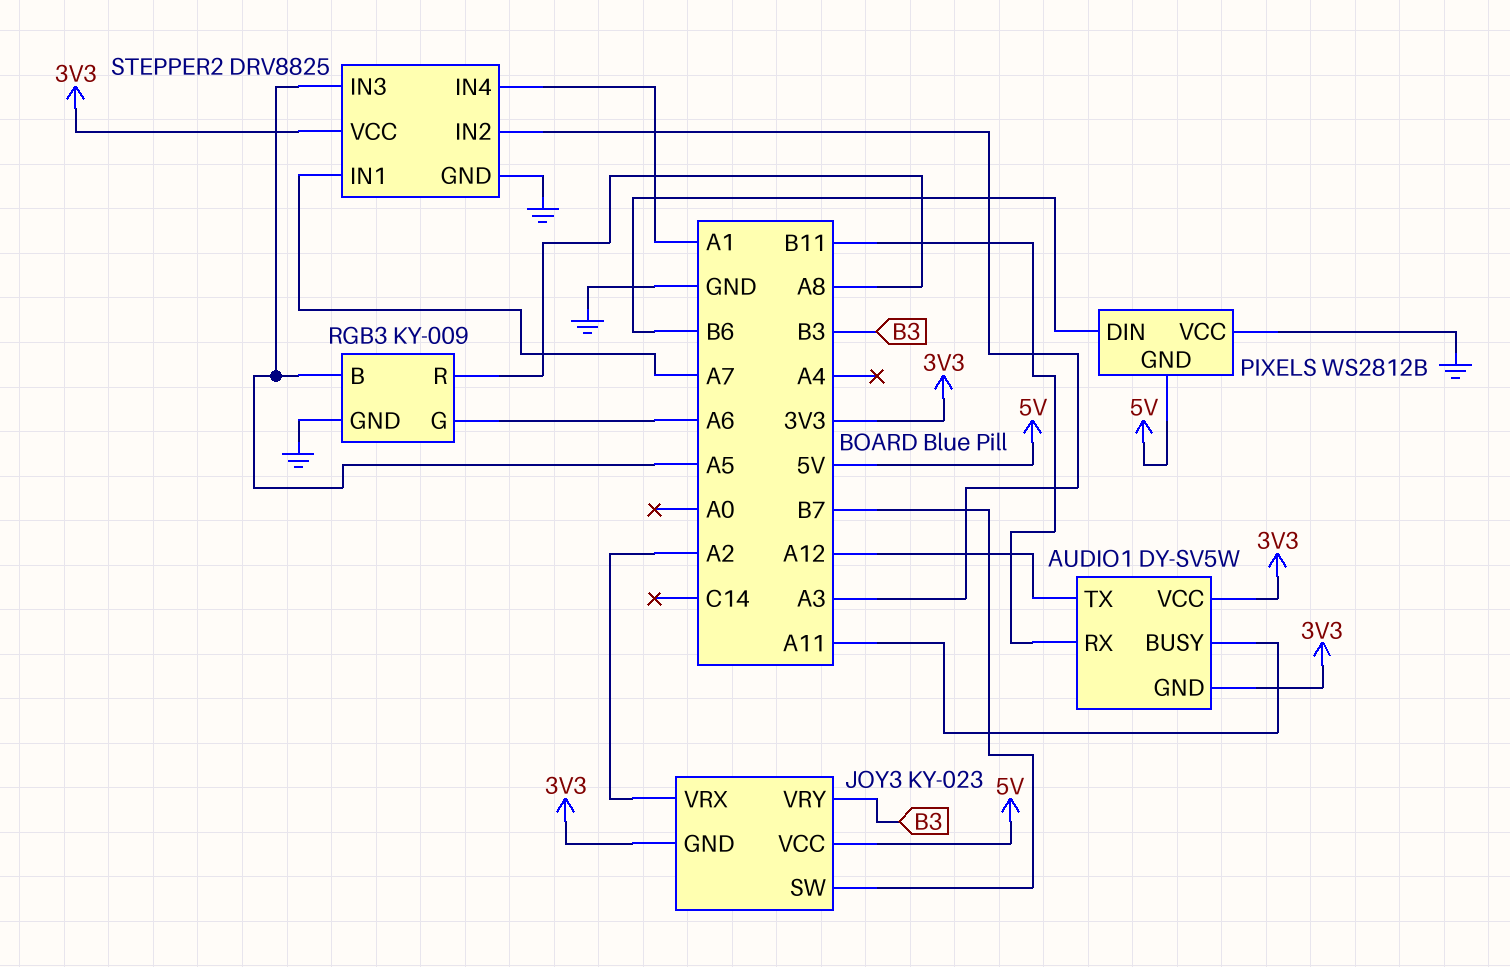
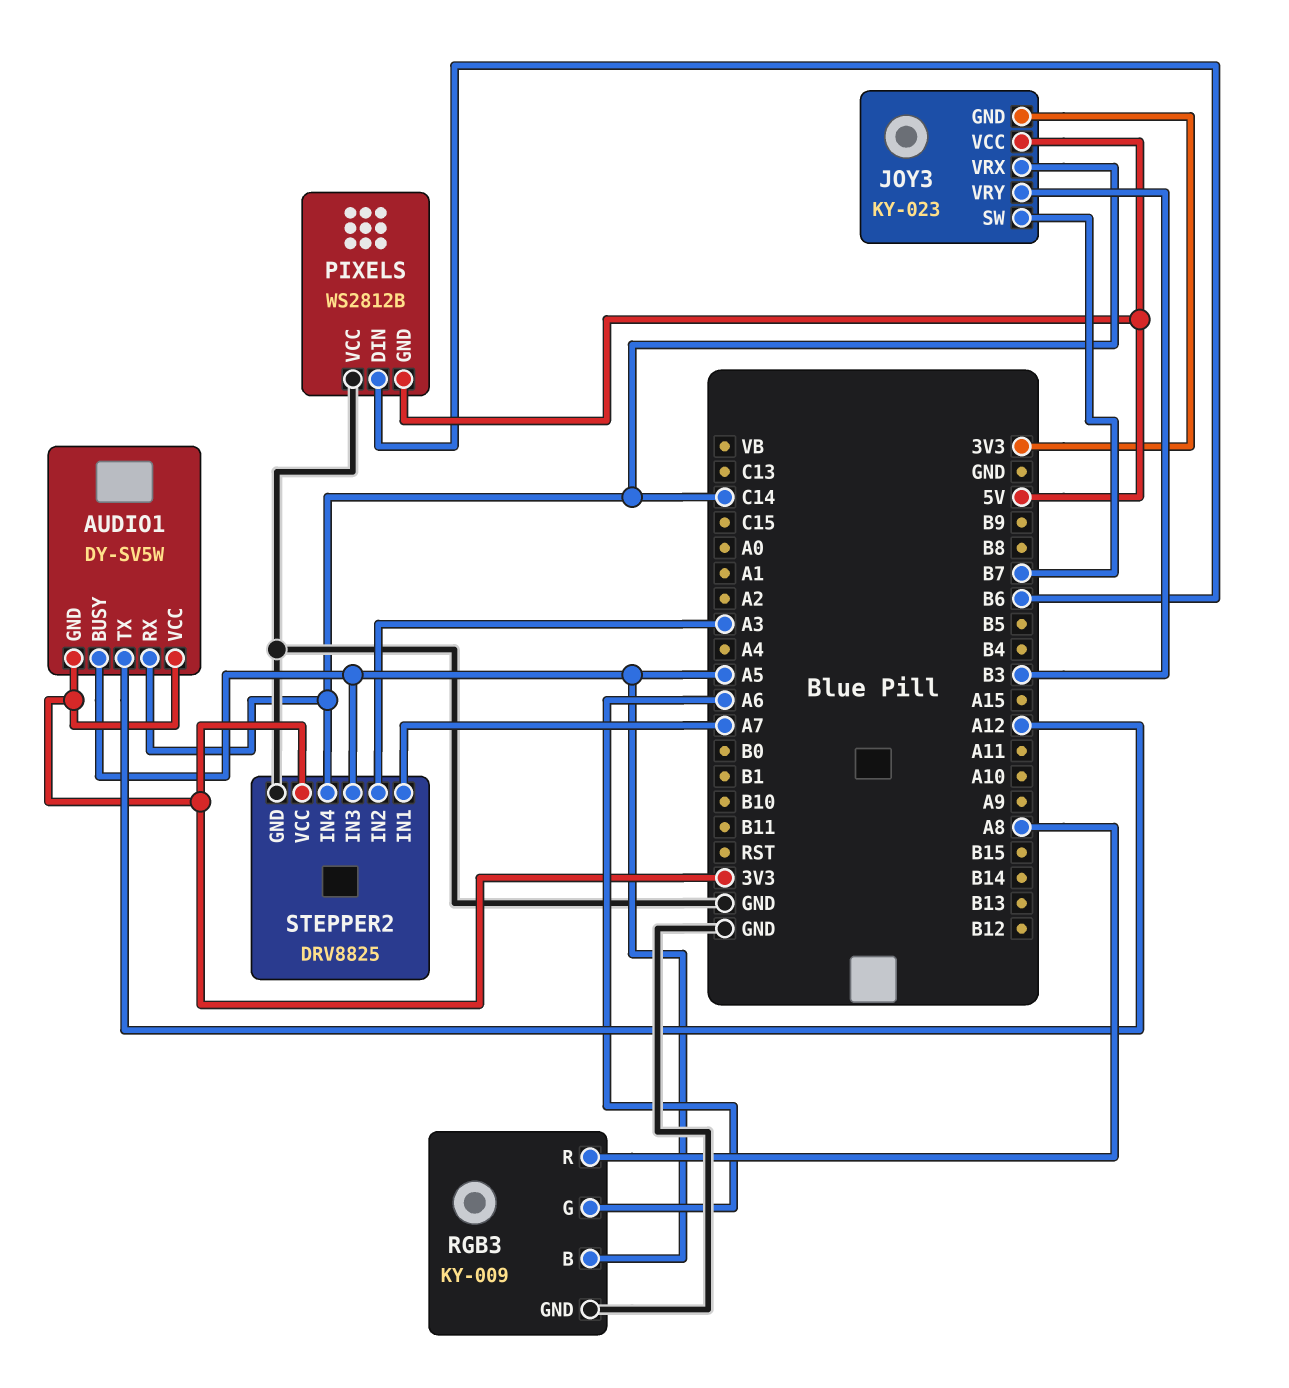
AUDIO1 pin BUSY: A11 -> A5
AUDIO1 pin RX: B11 -> C14
JOY3 pin VRX: A2 -> C14
STEPPER2 pin IN4: A1 -> C14

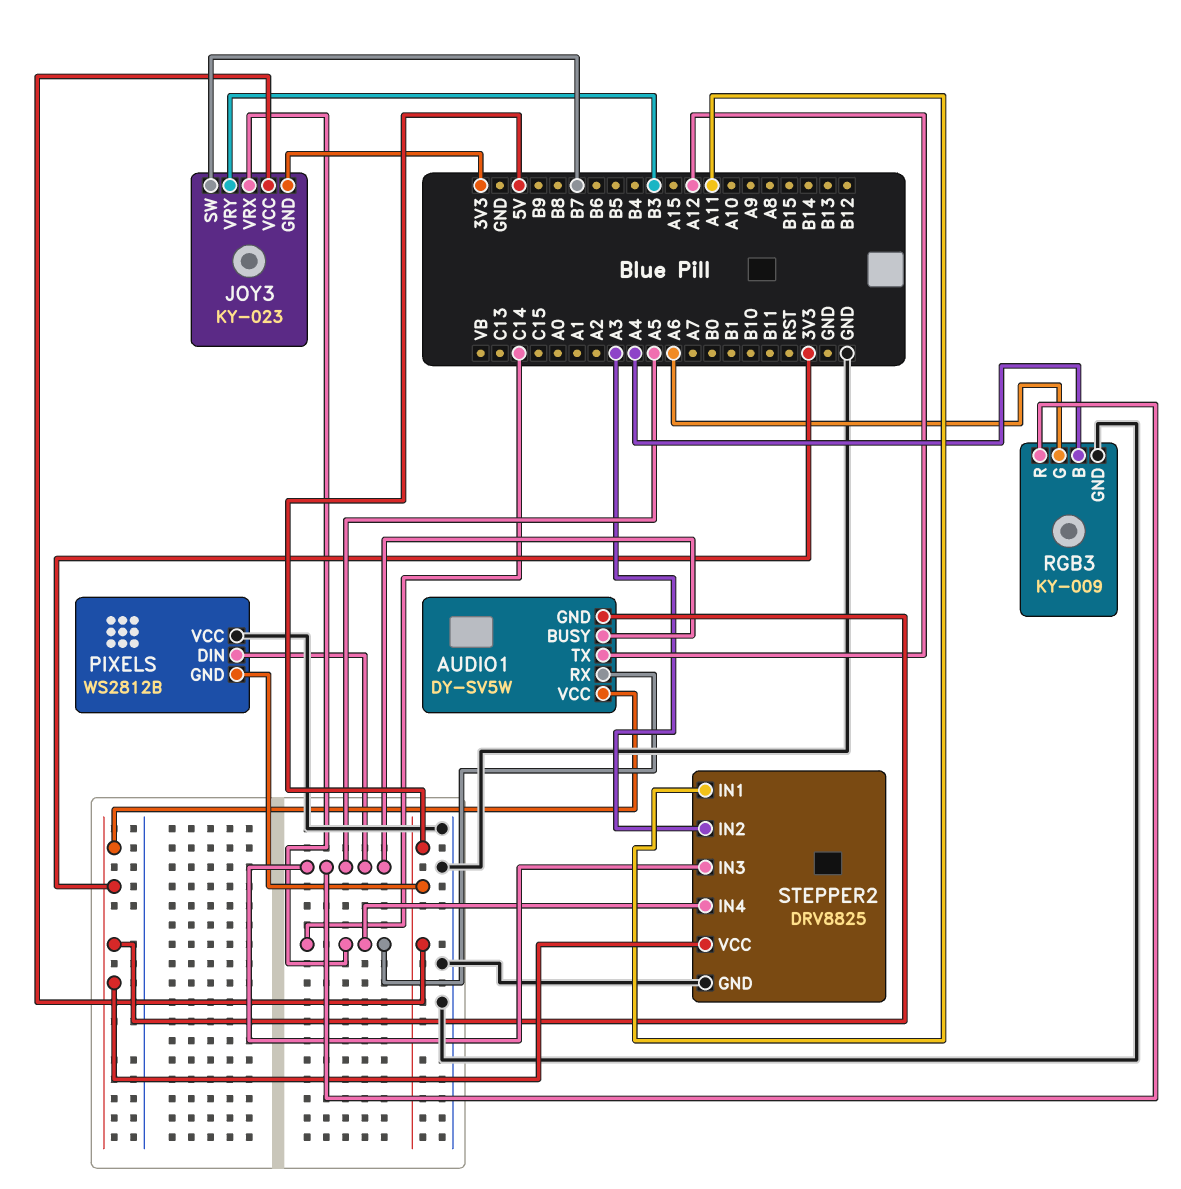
PIXELS pin DIN: B6 -> A5
RGB3 pin B: A5 -> A4
RGB3 pin R: A8 -> A5
STEPPER2 pin IN1: A7 -> A11

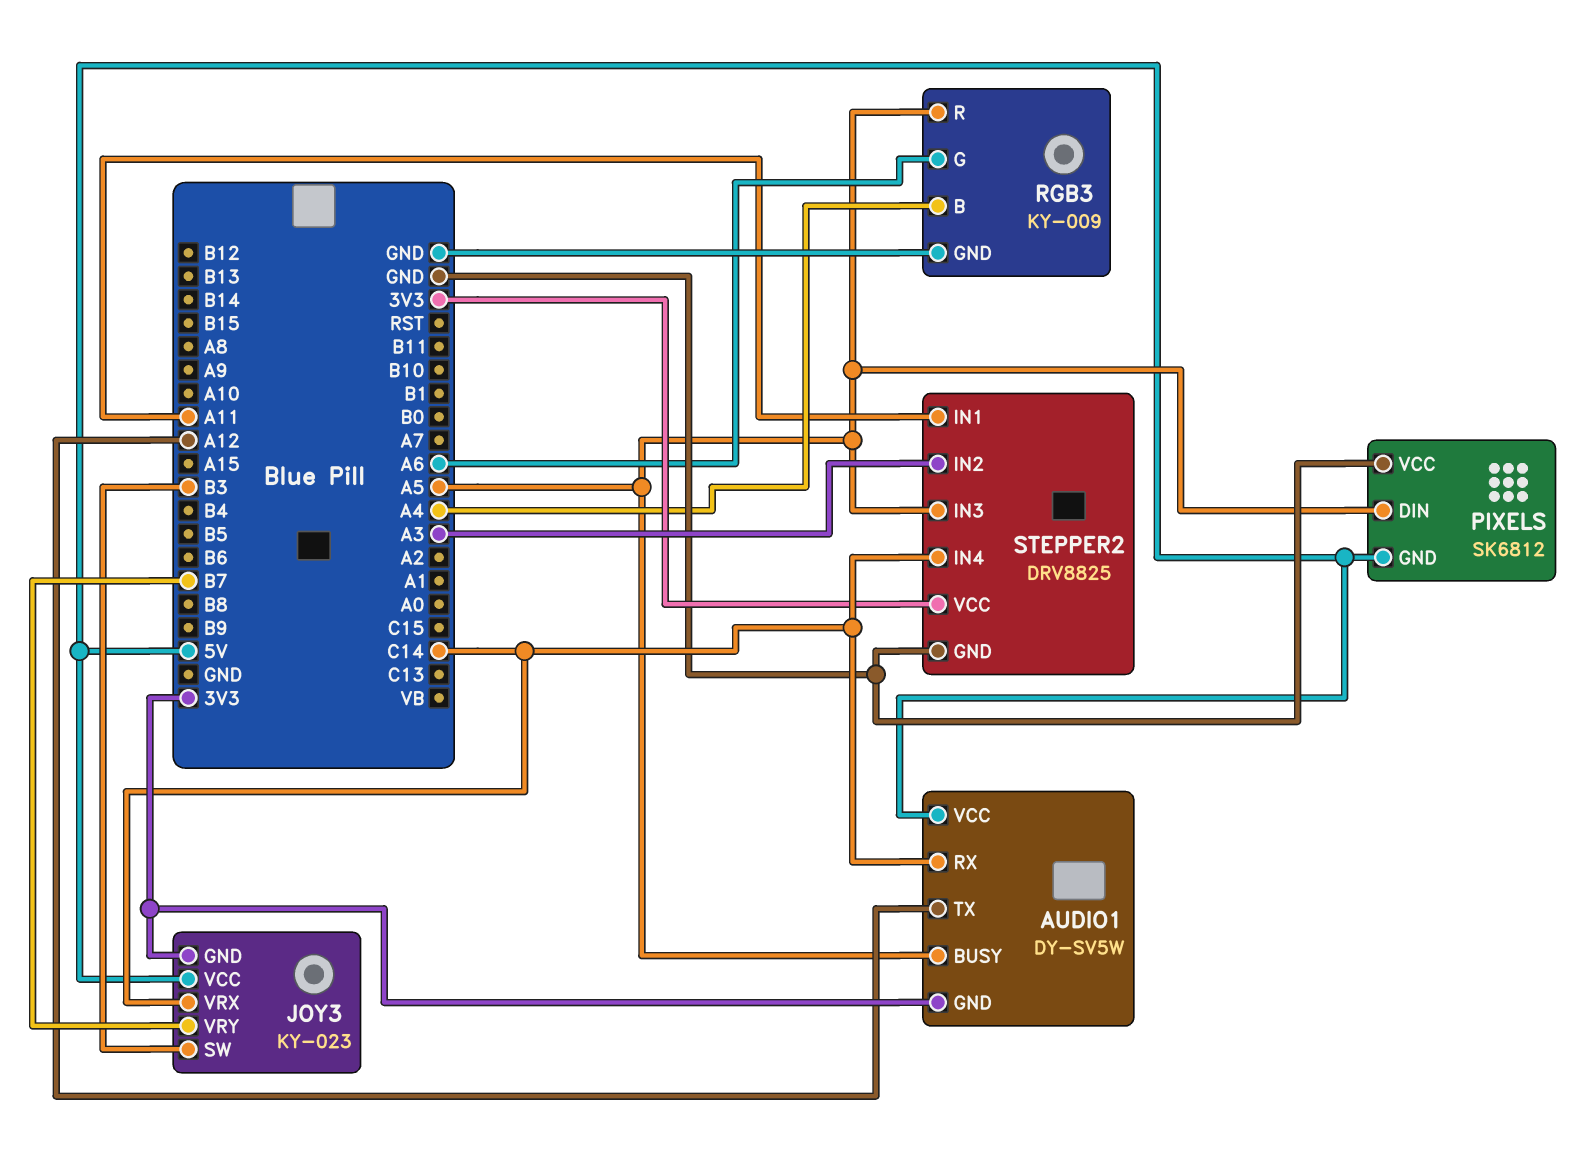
AUDIO1 pin VCC: 3V3 -> 5V
JOY3 pin SW: B7 -> B3
JOY3 pin VRY: B3 -> B7
PIXELS: WS2812B -> SK6812

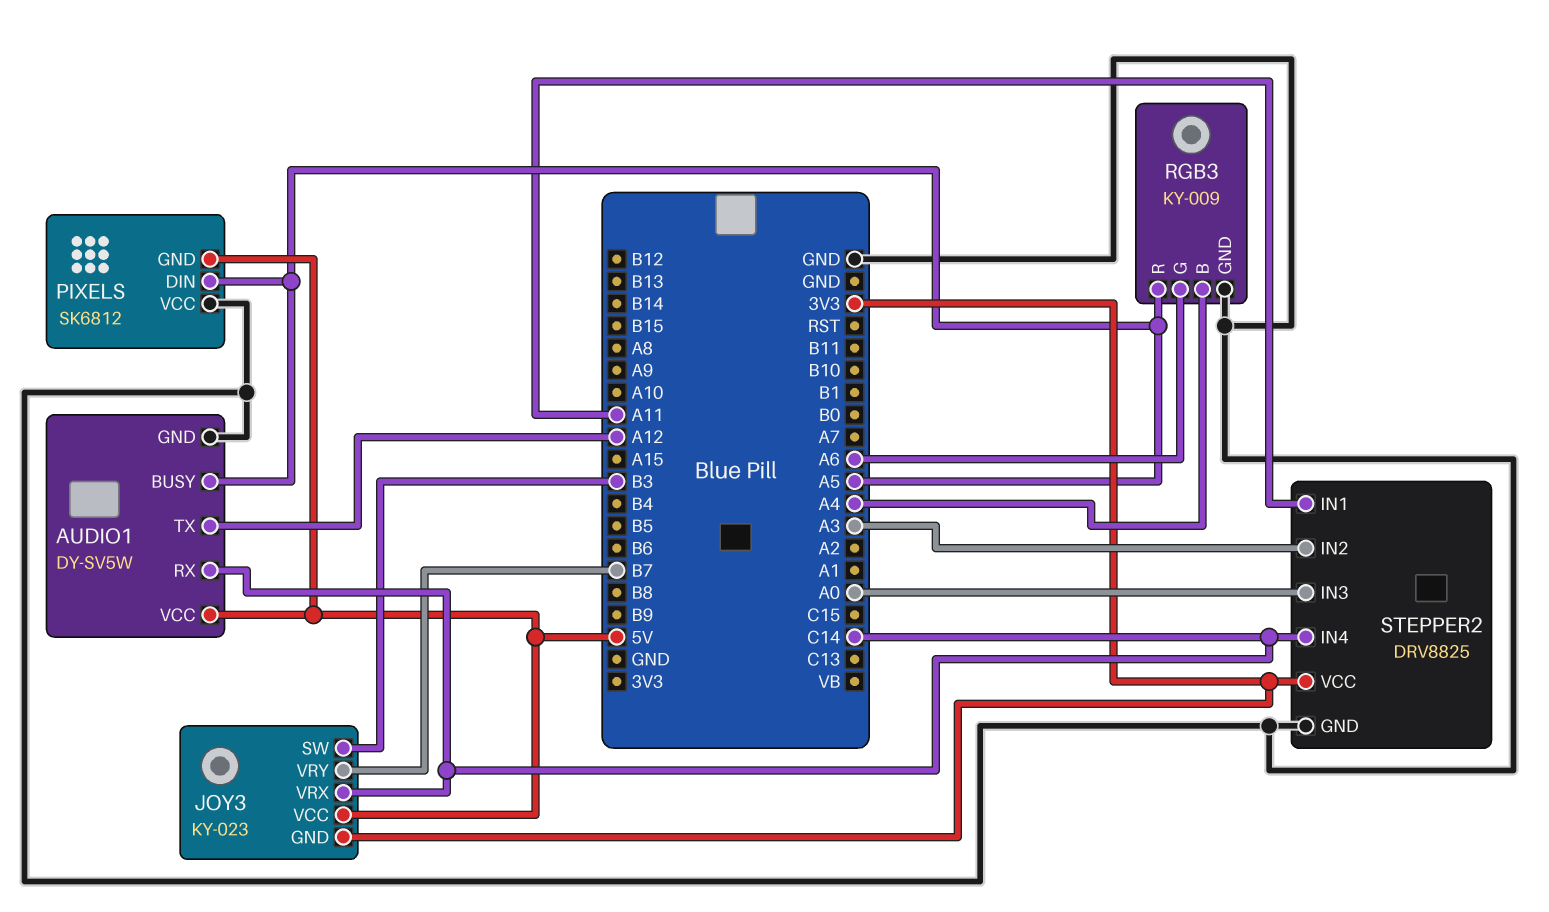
AUDIO1 pin GND: 3V3 -> GND
STEPPER2 pin IN3: A5 -> A0

